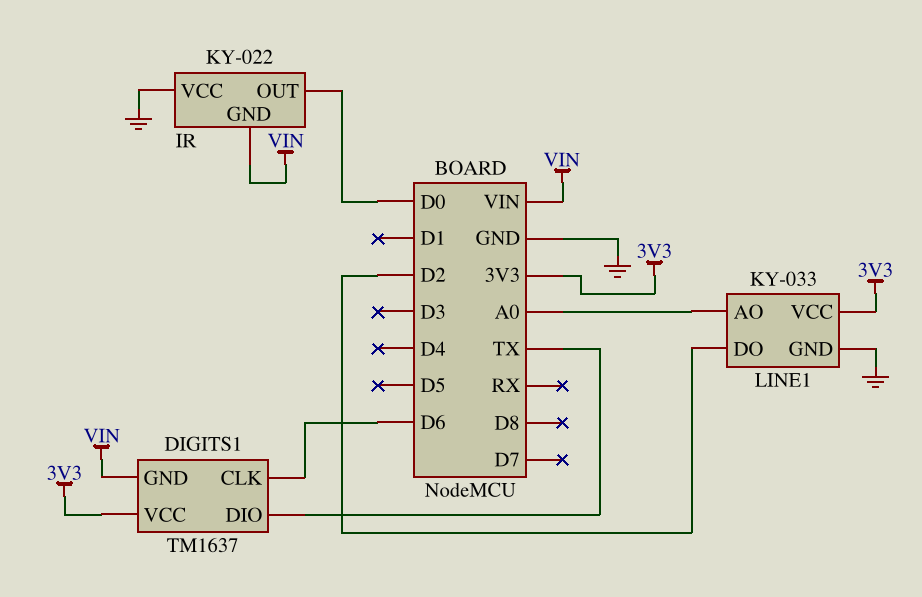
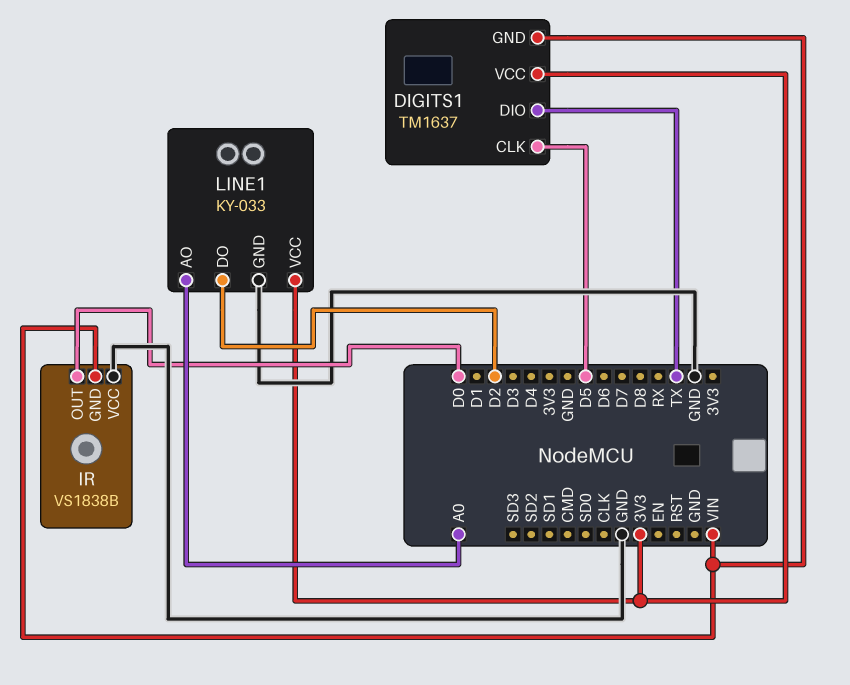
DIGITS1 pin CLK: D6 -> D5
IR: KY-022 -> VS1838B

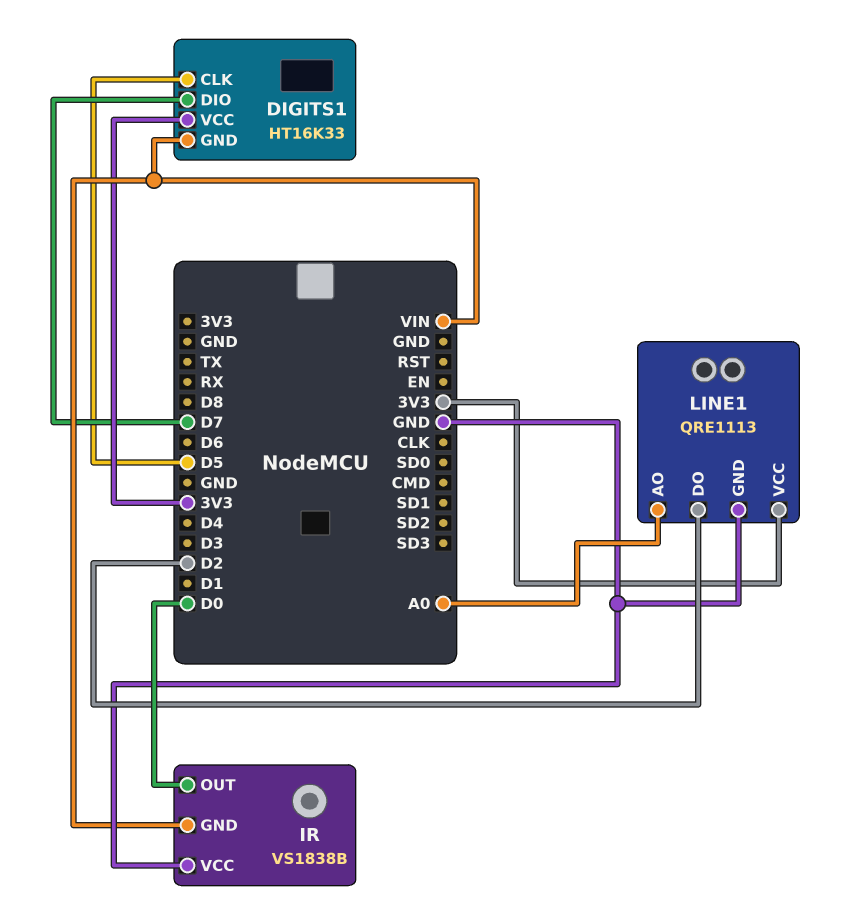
DIGITS1: TM1637 -> HT16K33
DIGITS1 pin DIO: TX -> D7
LINE1: KY-033 -> QRE1113

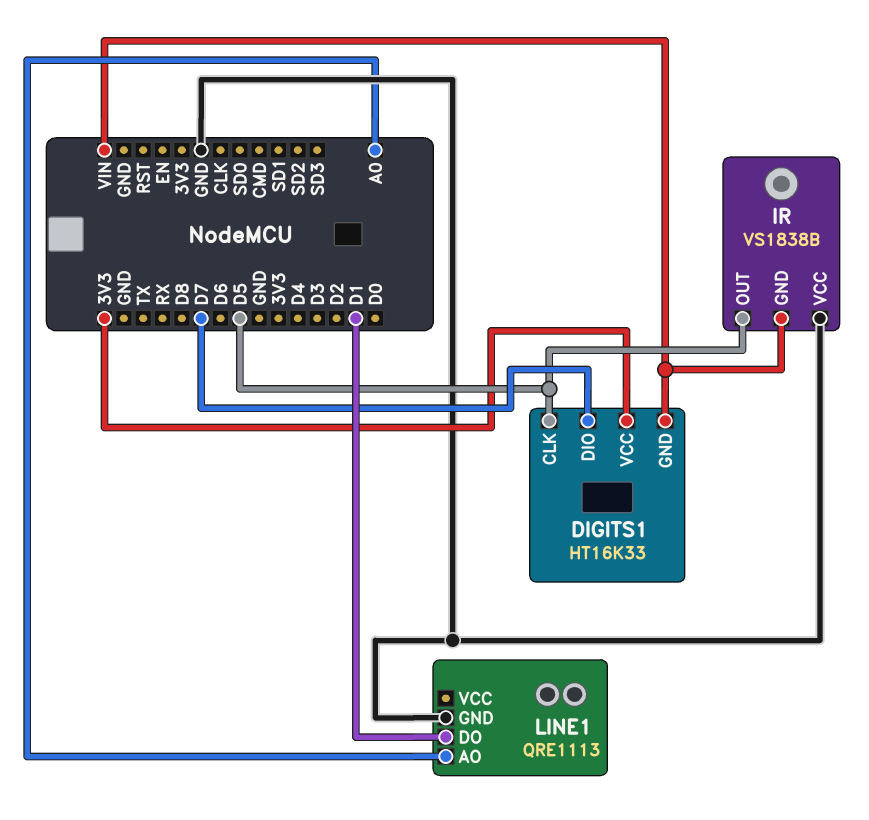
IR pin OUT: D0 -> D5
LINE1 pin DO: D2 -> D1
LINE1 pin VCC: 3V3 -> none

